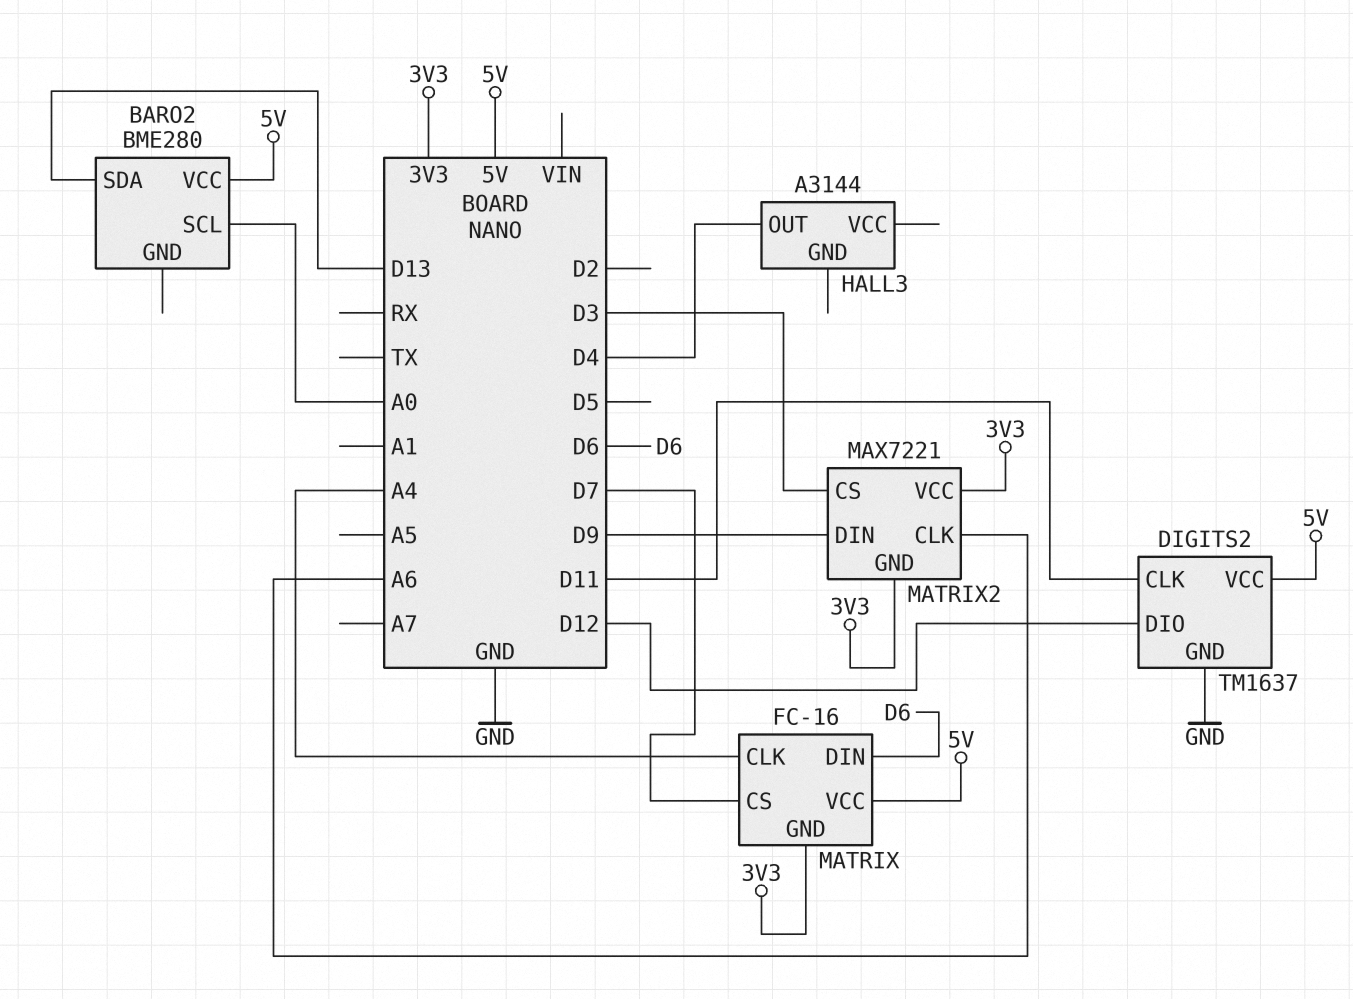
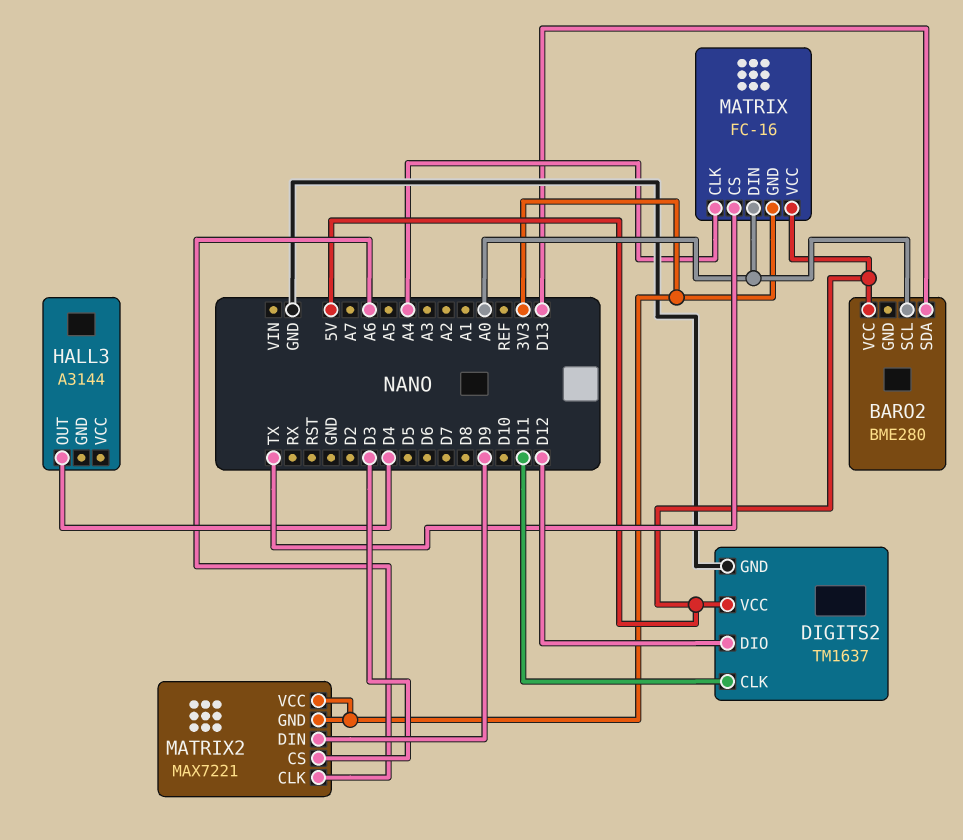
MATRIX pin CS: D7 -> TX
MATRIX pin DIN: D6 -> A0

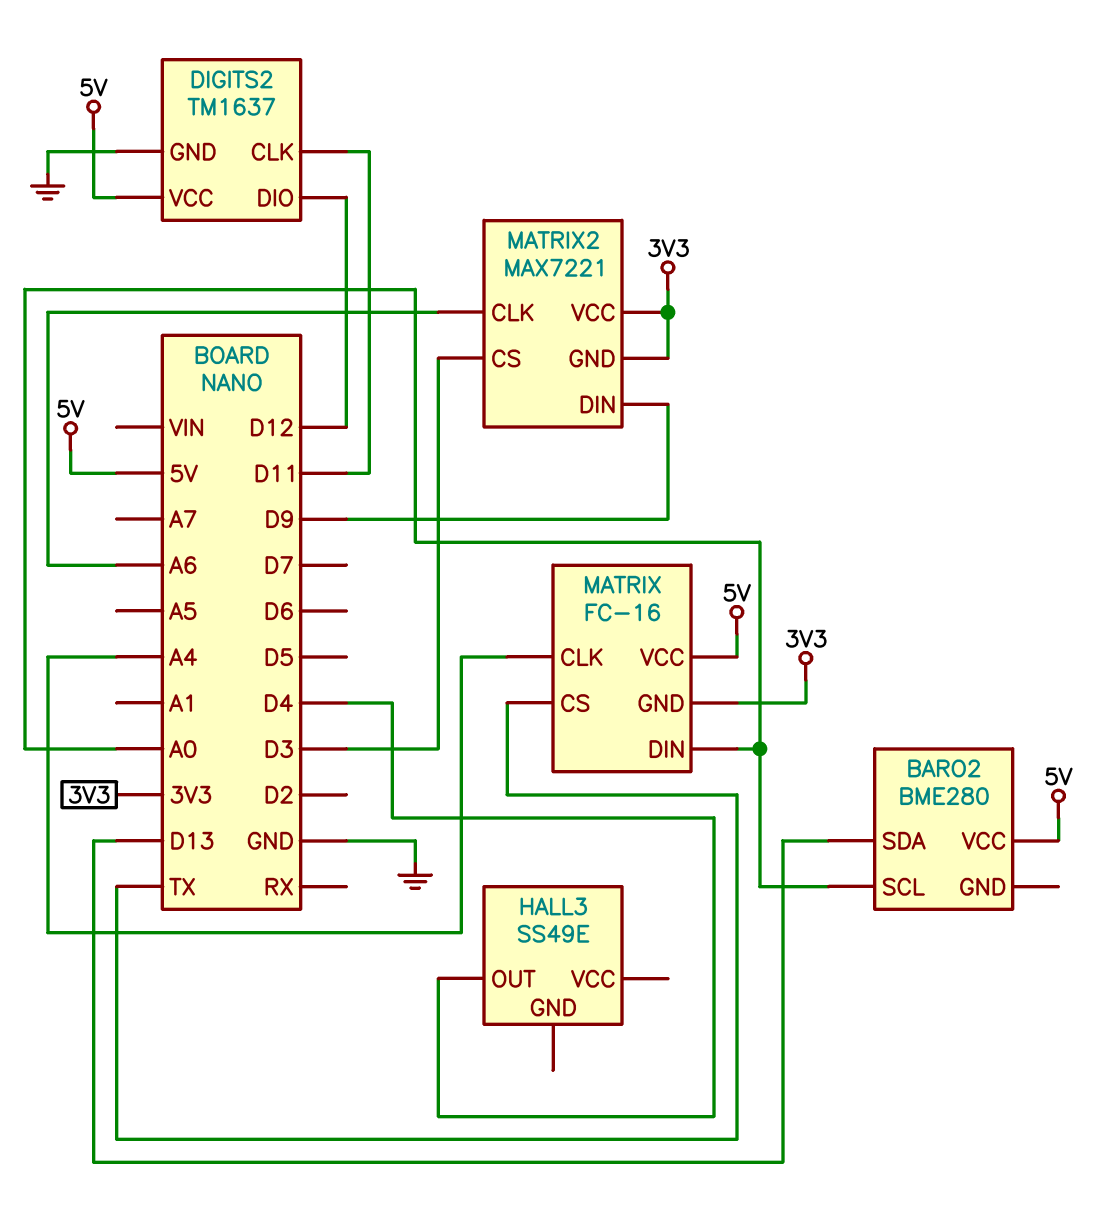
HALL3: A3144 -> SS49E

